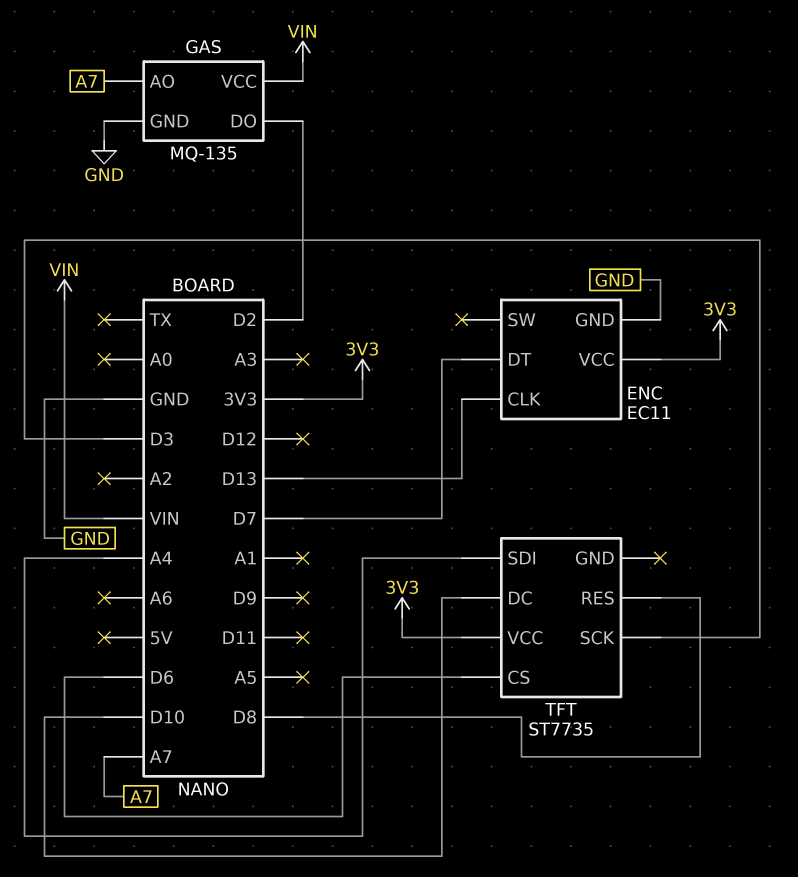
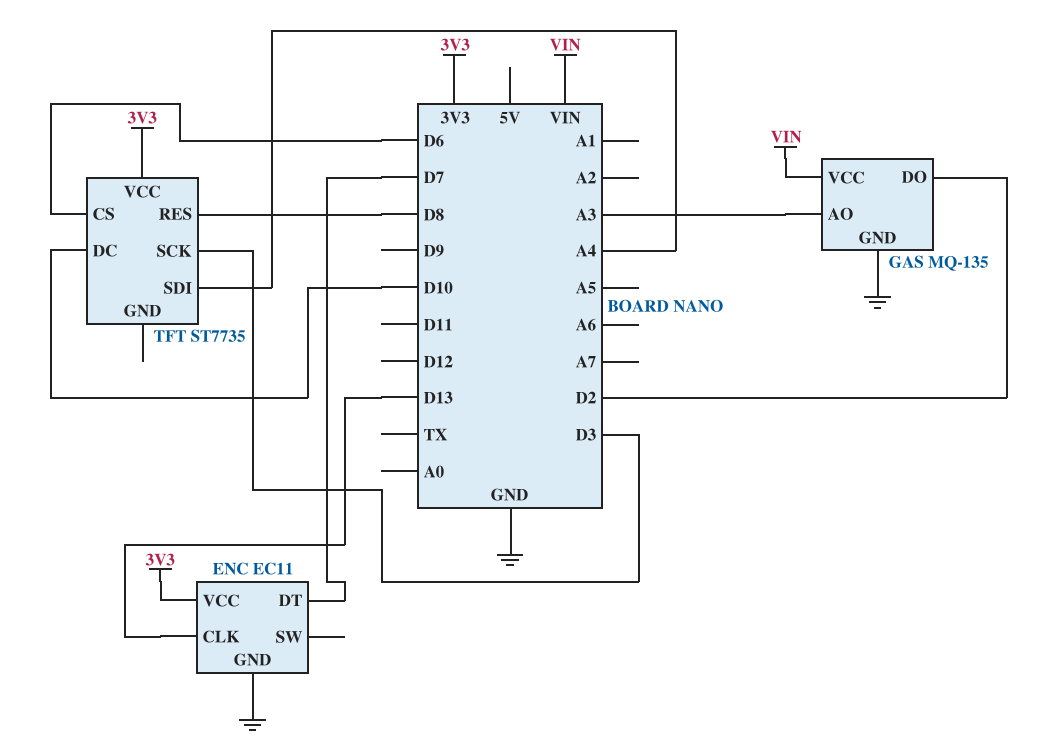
GAS pin AO: A7 -> A3

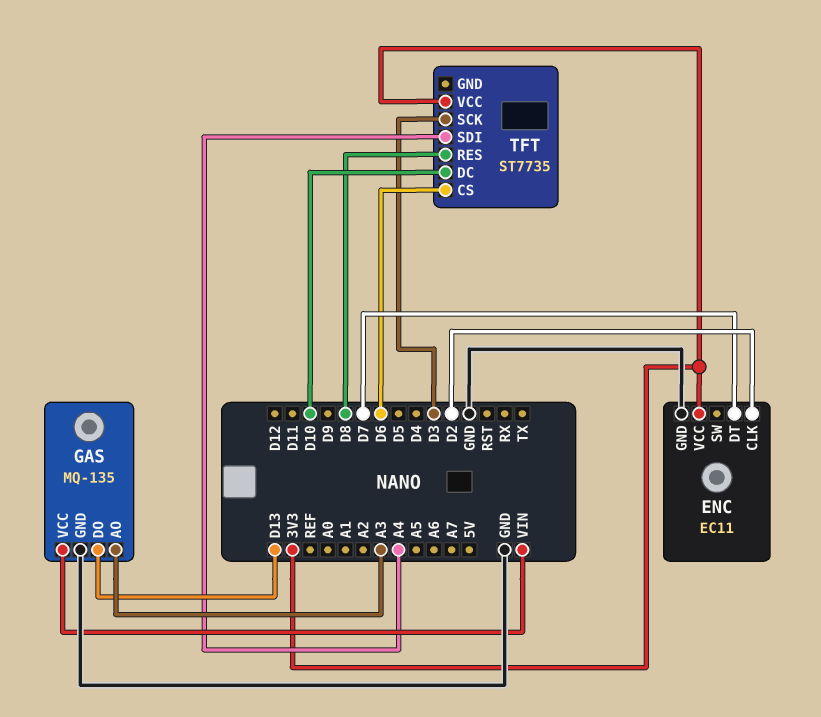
ENC pin CLK: D13 -> D2
GAS pin DO: D2 -> D13

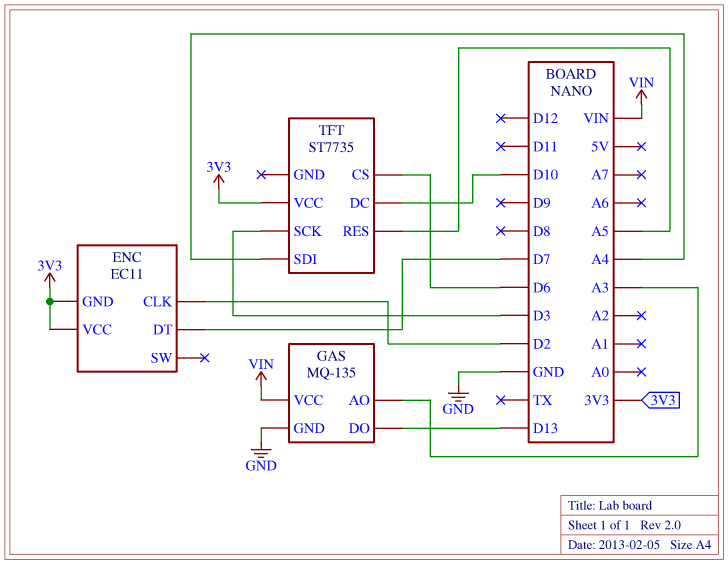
ENC pin GND: GND -> 3V3
TFT pin RES: D8 -> A5

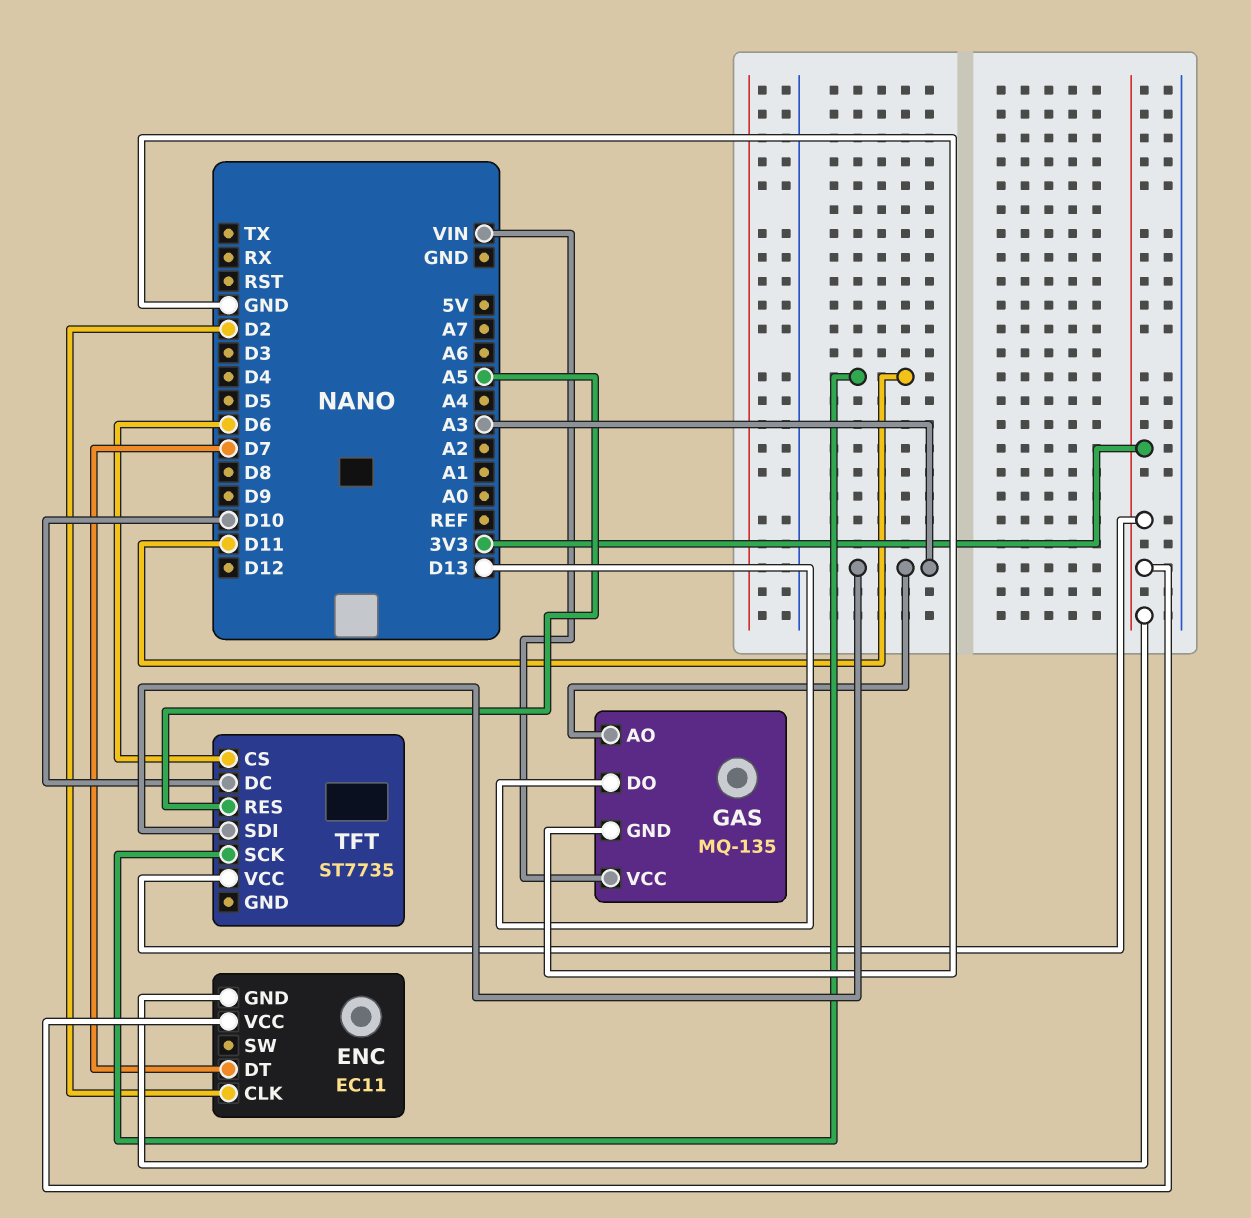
TFT pin SCK: D3 -> D11
TFT pin SDI: A4 -> A3

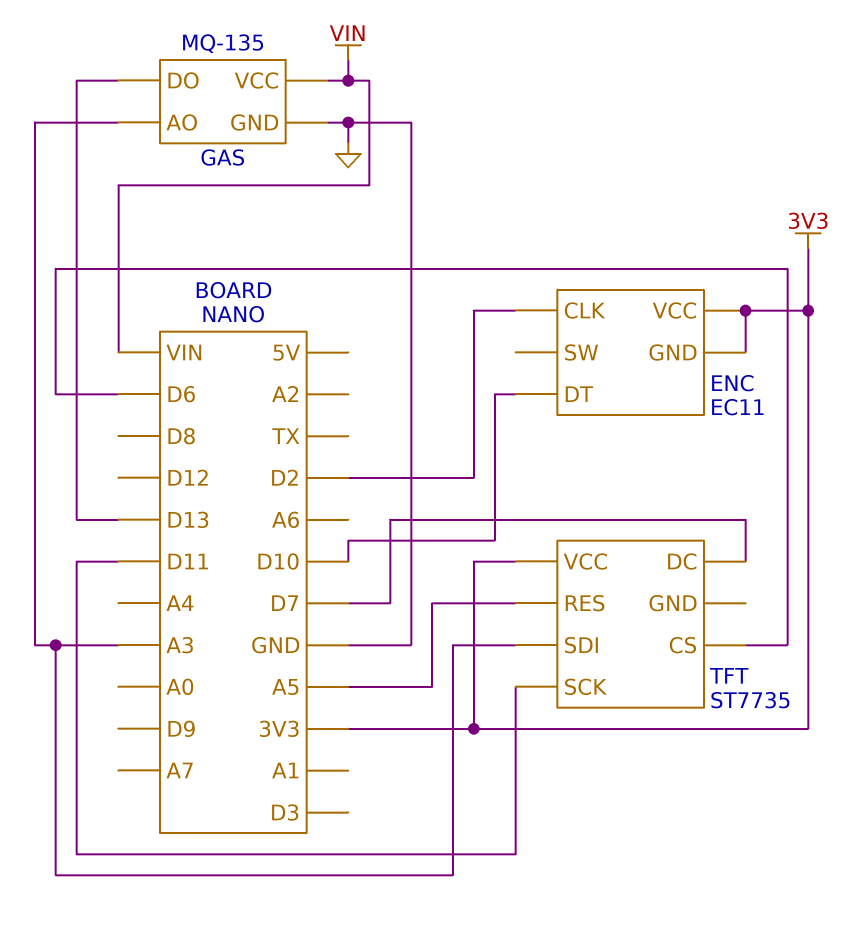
ENC pin DT: D7 -> D10
TFT pin DC: D10 -> D7

